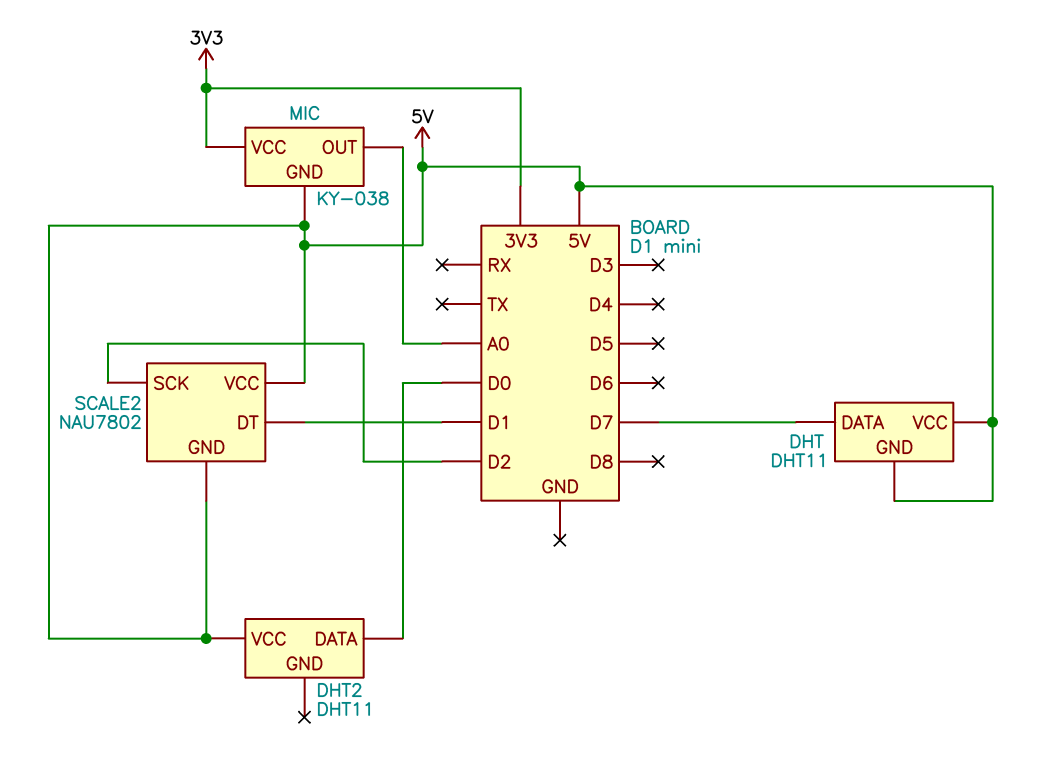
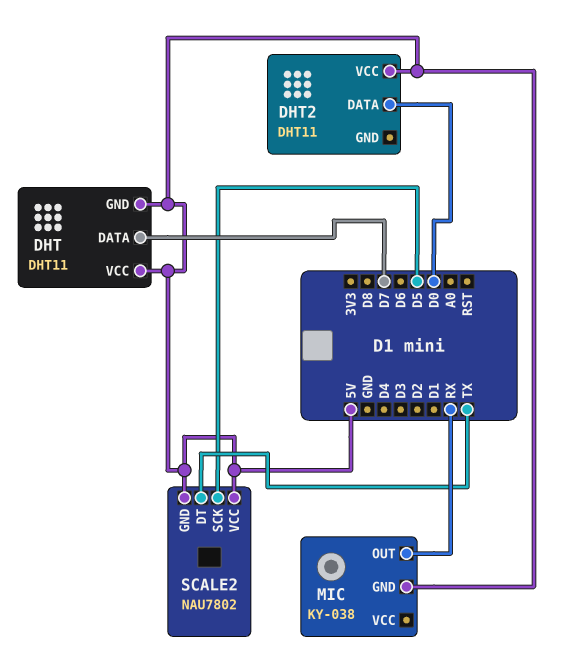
MIC pin OUT: A0 -> RX
MIC pin VCC: 3V3 -> none
SCALE2 pin DT: D1 -> TX
SCALE2 pin SCK: D2 -> D5

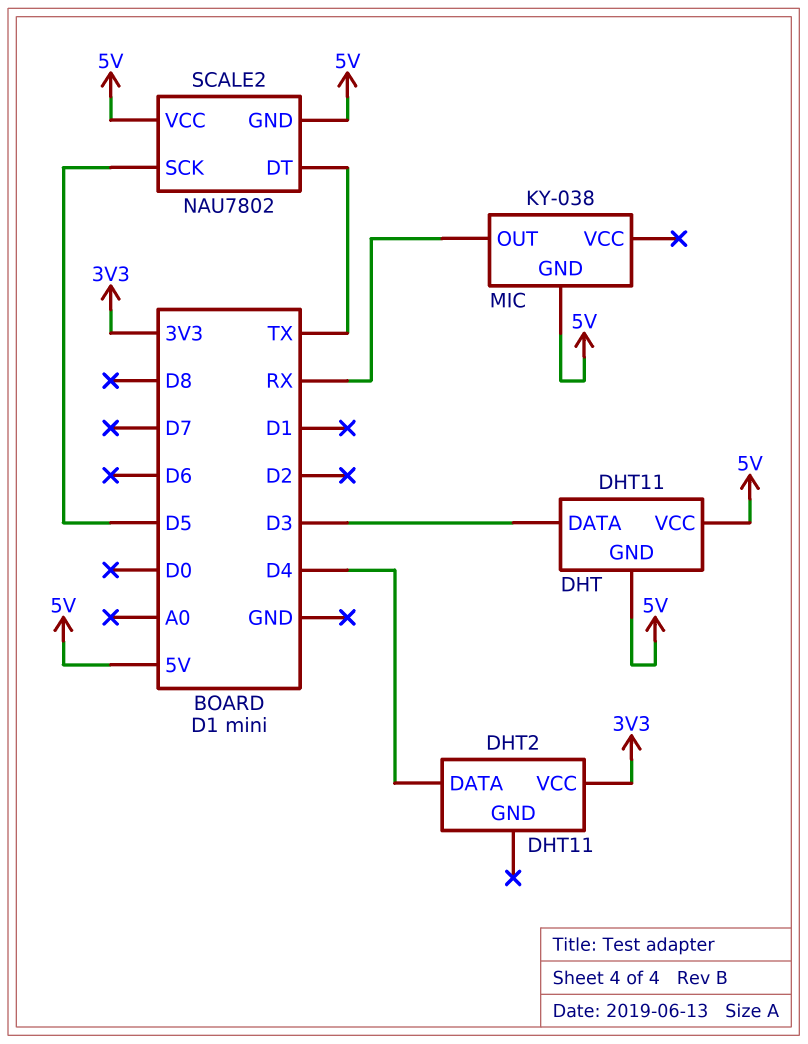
DHT pin DATA: D7 -> D3
DHT2 pin DATA: D0 -> D4
DHT2 pin VCC: 5V -> 3V3

